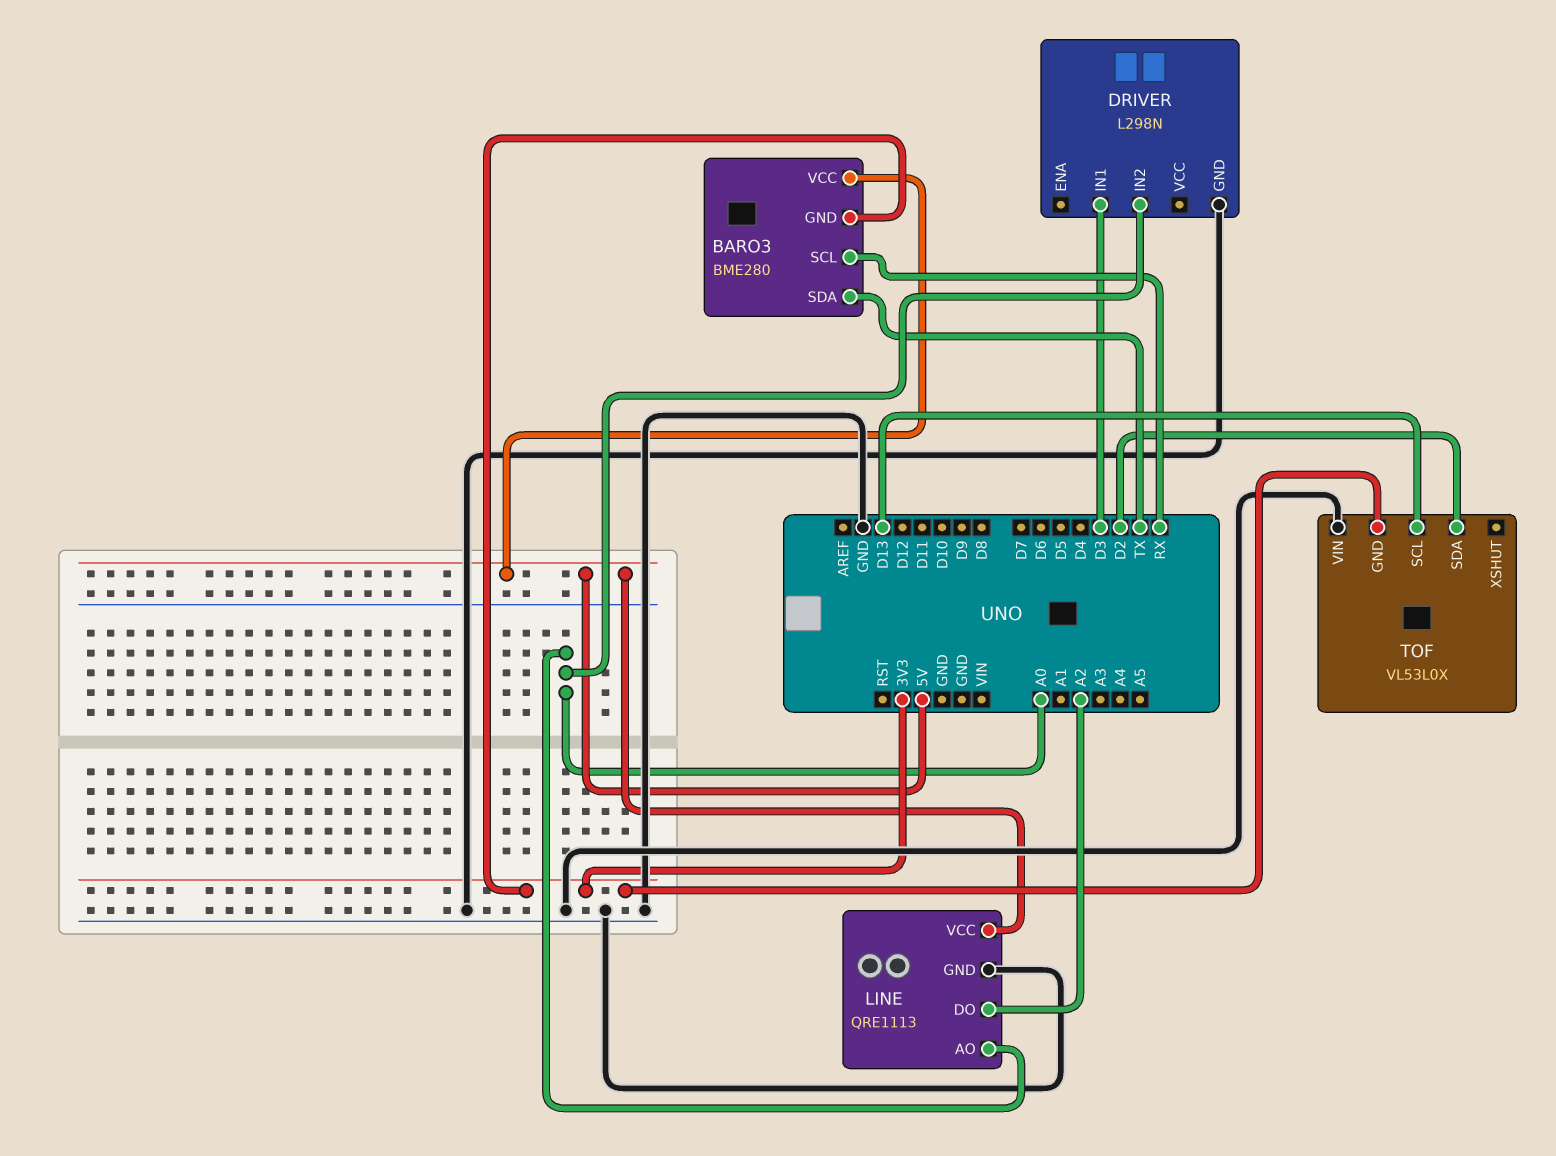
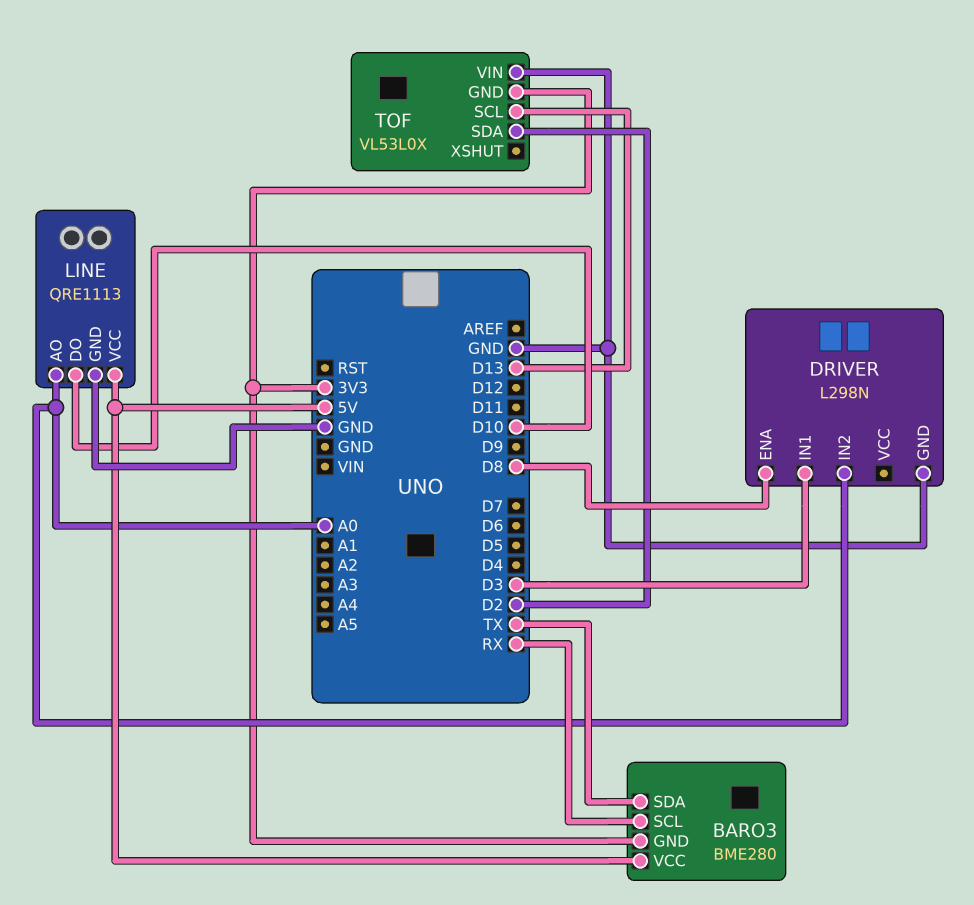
DRIVER pin ENA: none -> D8
LINE pin DO: A2 -> D10

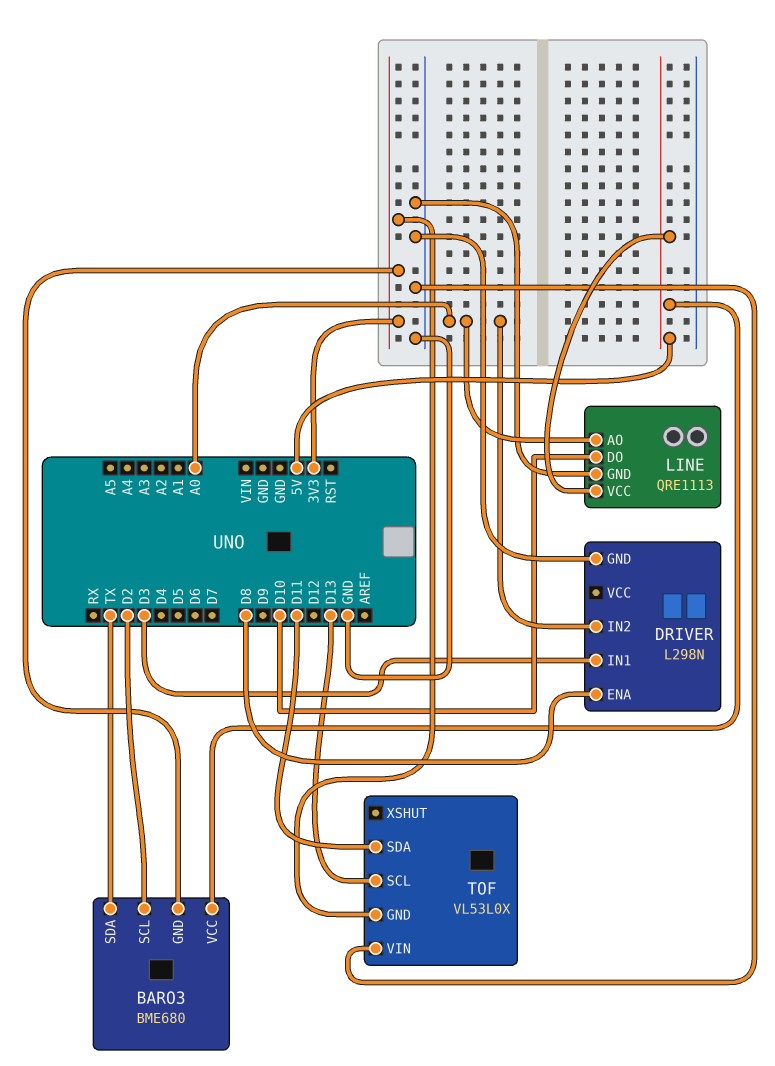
BARO3: BME280 -> BME680
BARO3 pin SCL: RX -> D2
TOF pin SDA: D2 -> D11

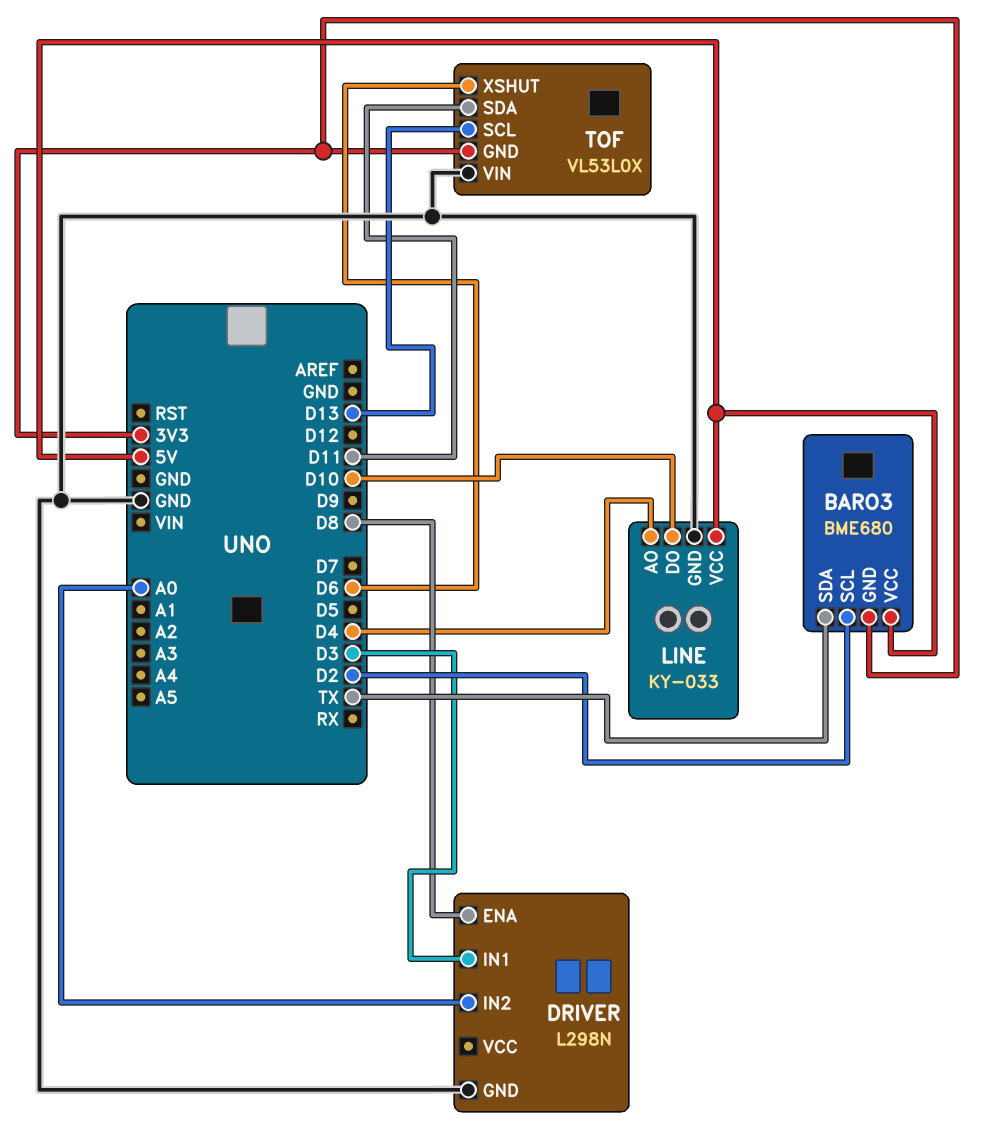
LINE: QRE1113 -> KY-033
LINE pin AO: A0 -> D4
TOF pin XSHUT: none -> D6

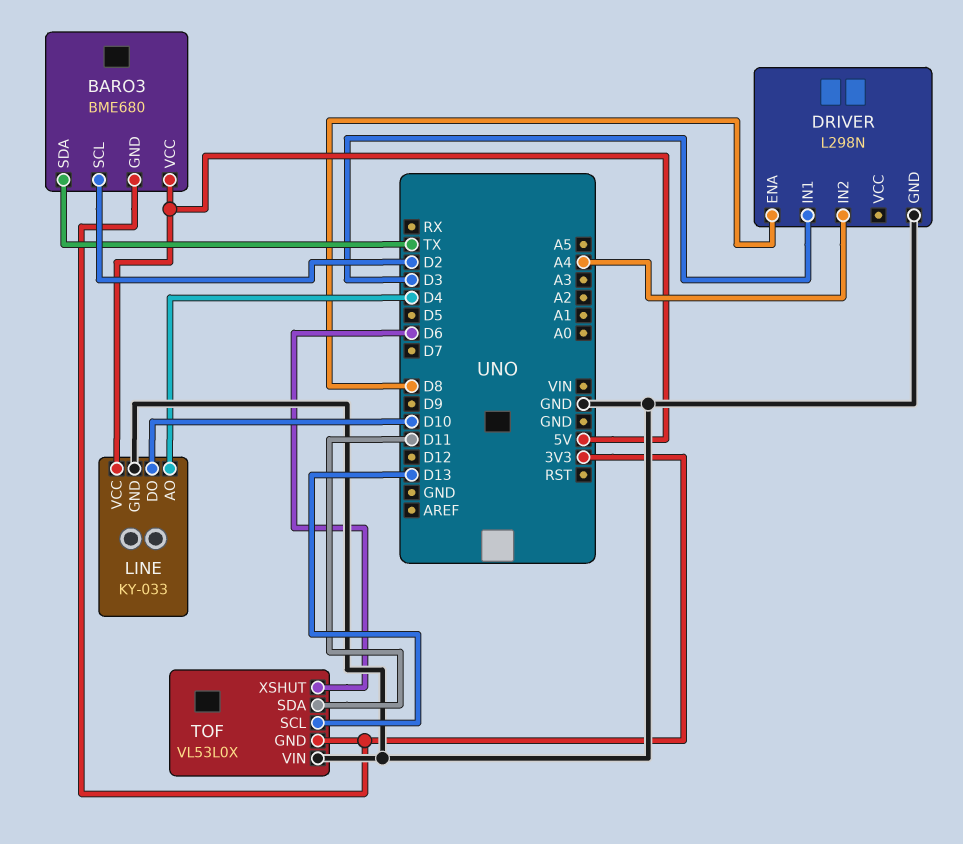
DRIVER pin IN2: A0 -> A4

